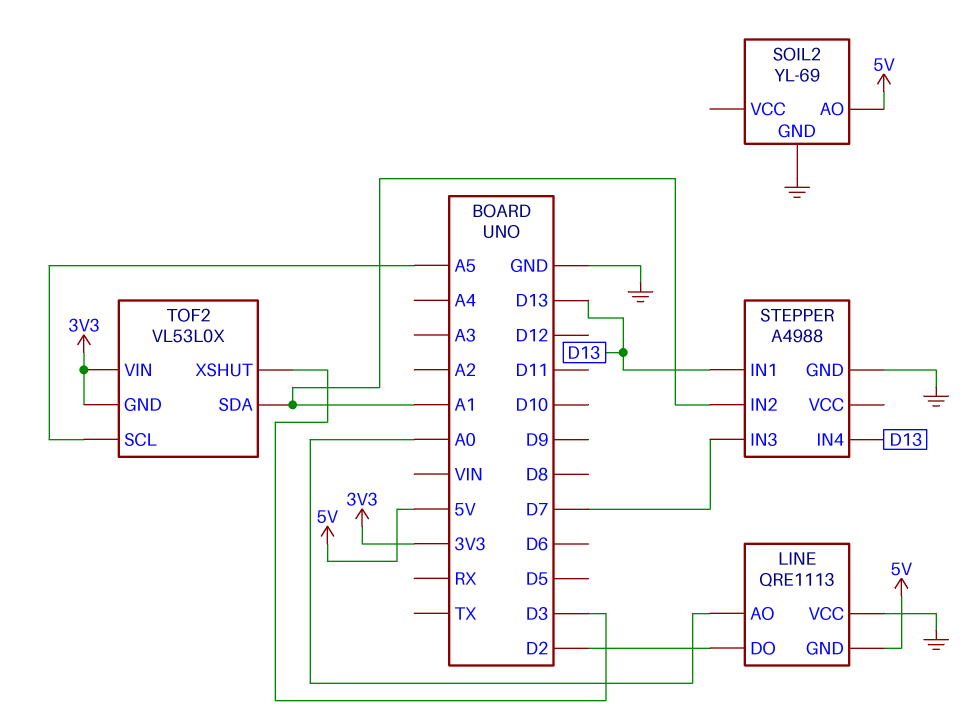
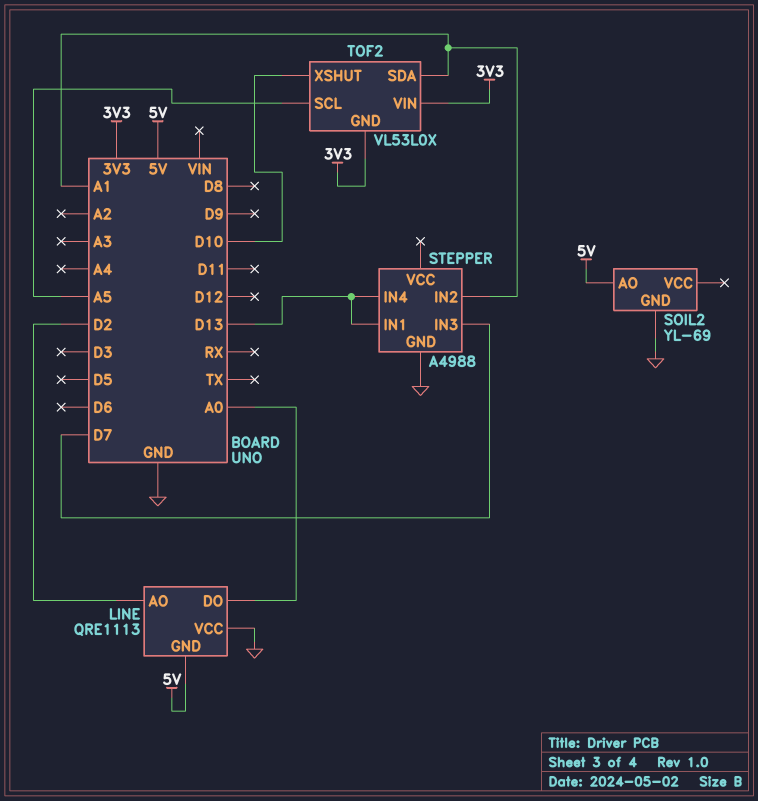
LINE pin AO: A0 -> D2
LINE pin DO: D2 -> A0
TOF2 pin XSHUT: D3 -> D10

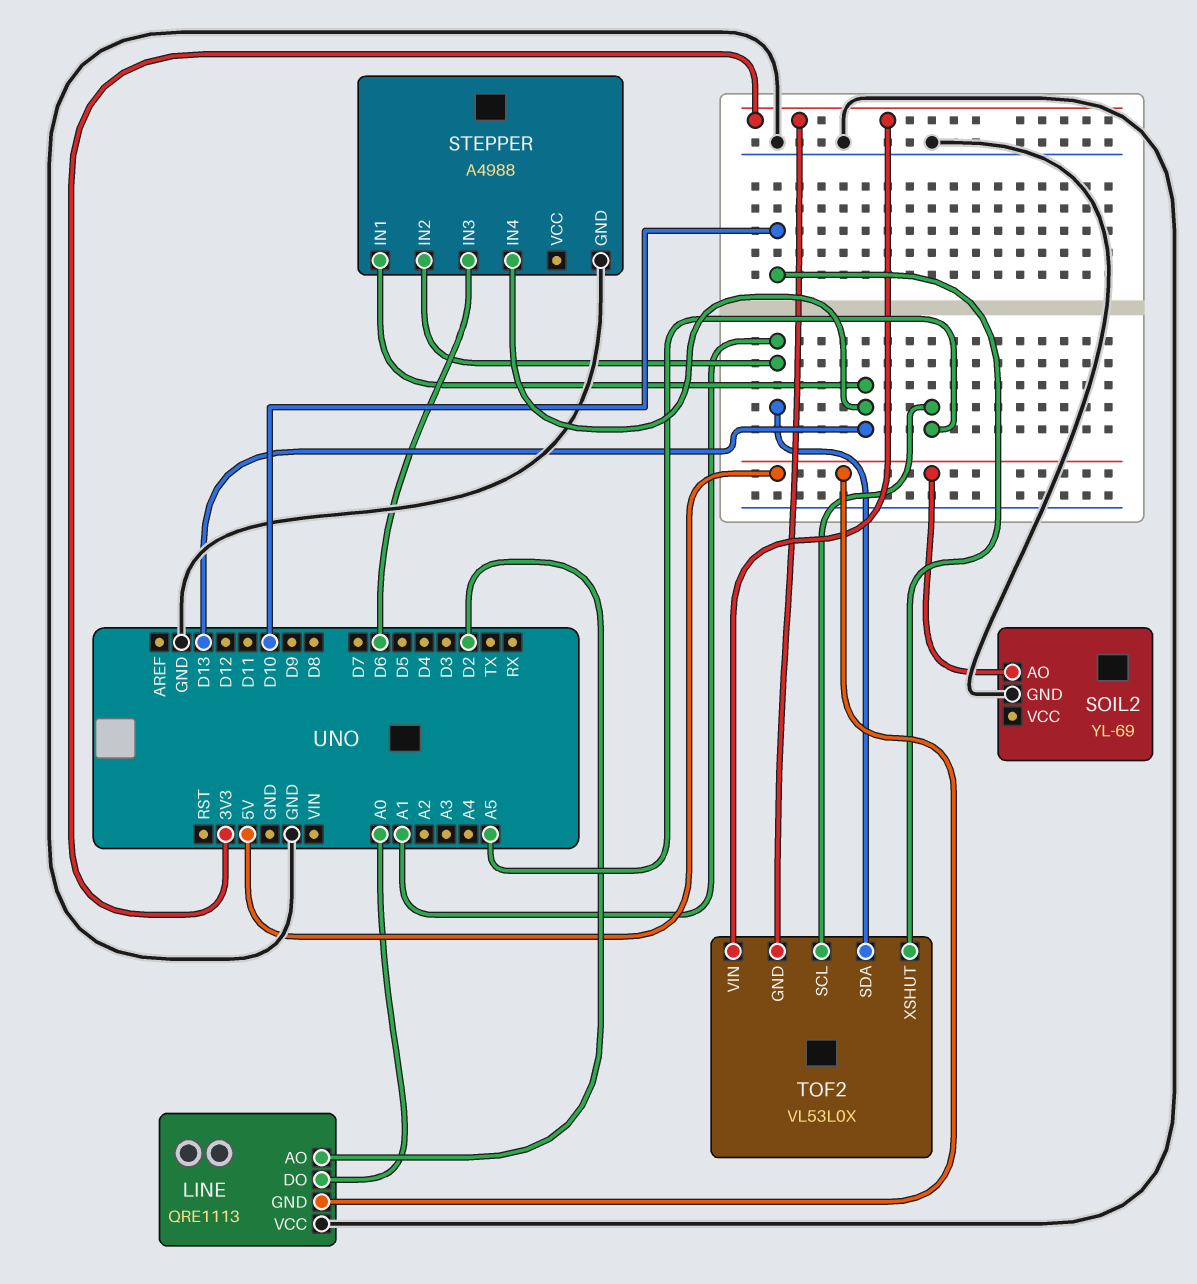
STEPPER pin IN3: D7 -> D6

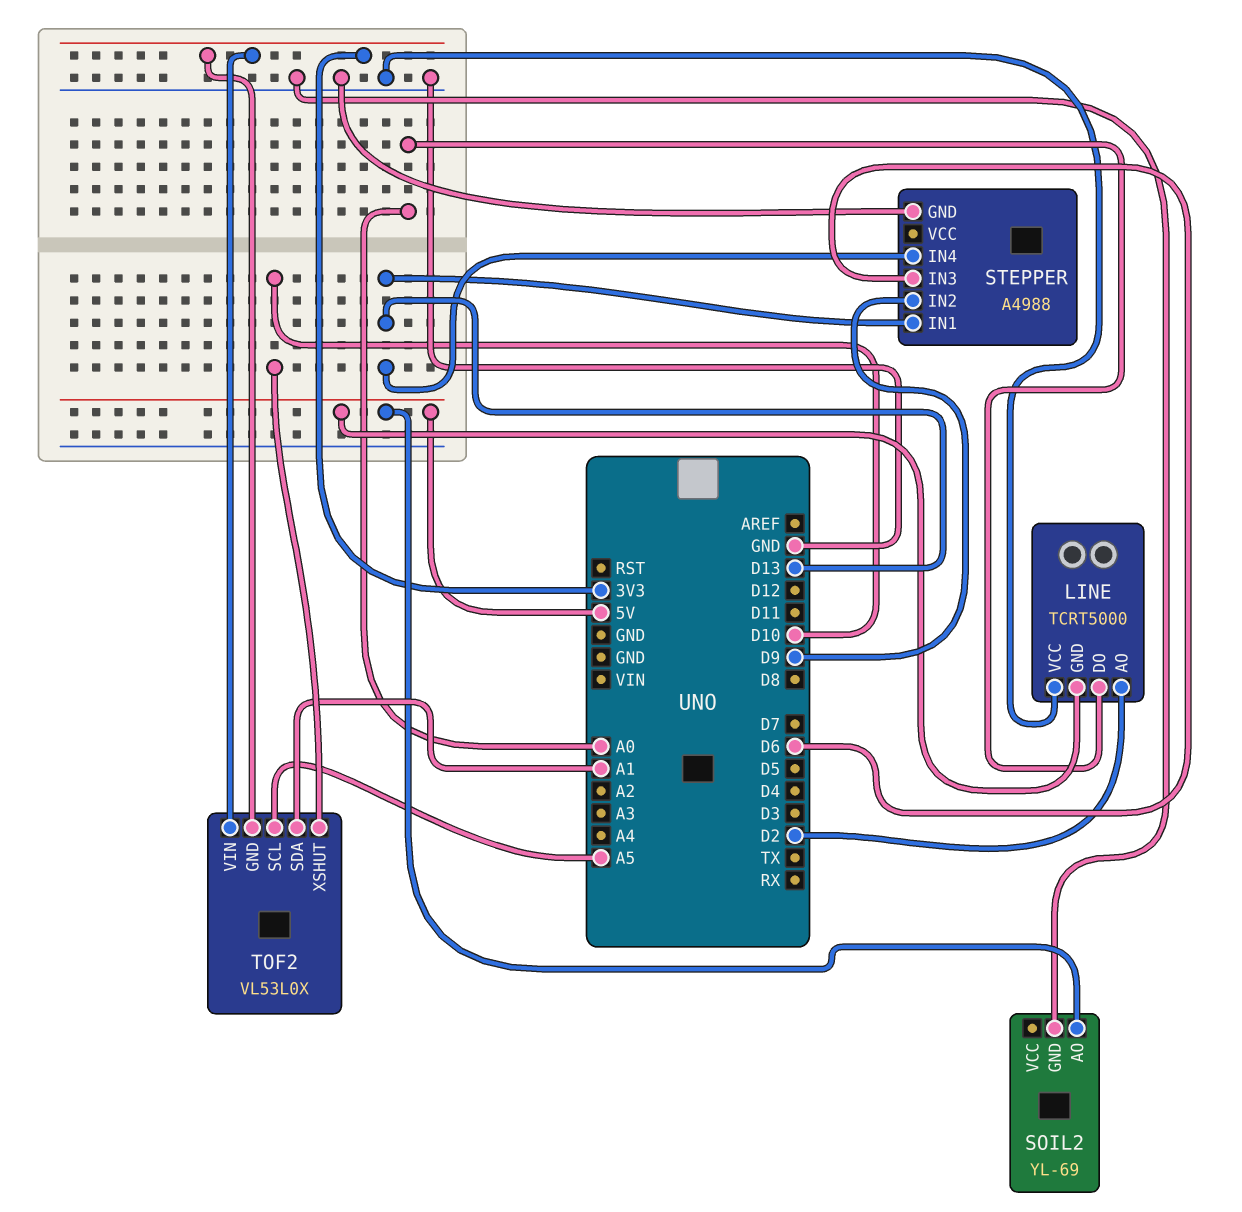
LINE: QRE1113 -> TCRT5000
STEPPER pin IN2: A1 -> D9

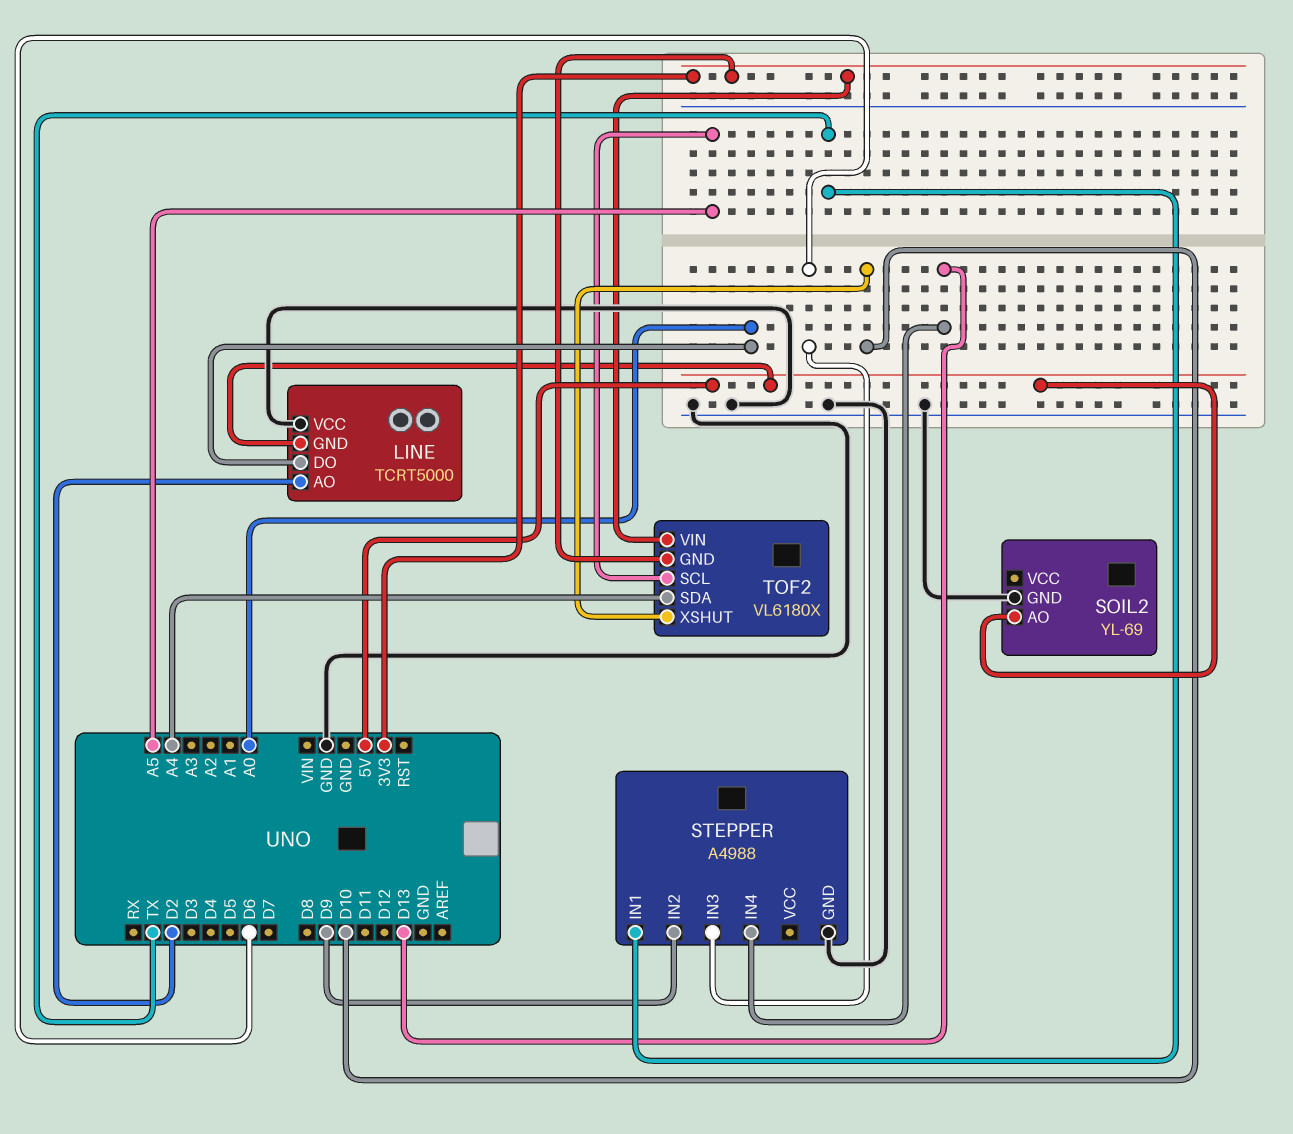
STEPPER pin IN1: D13 -> TX
TOF2: VL53L0X -> VL6180X
TOF2 pin SDA: A1 -> A4

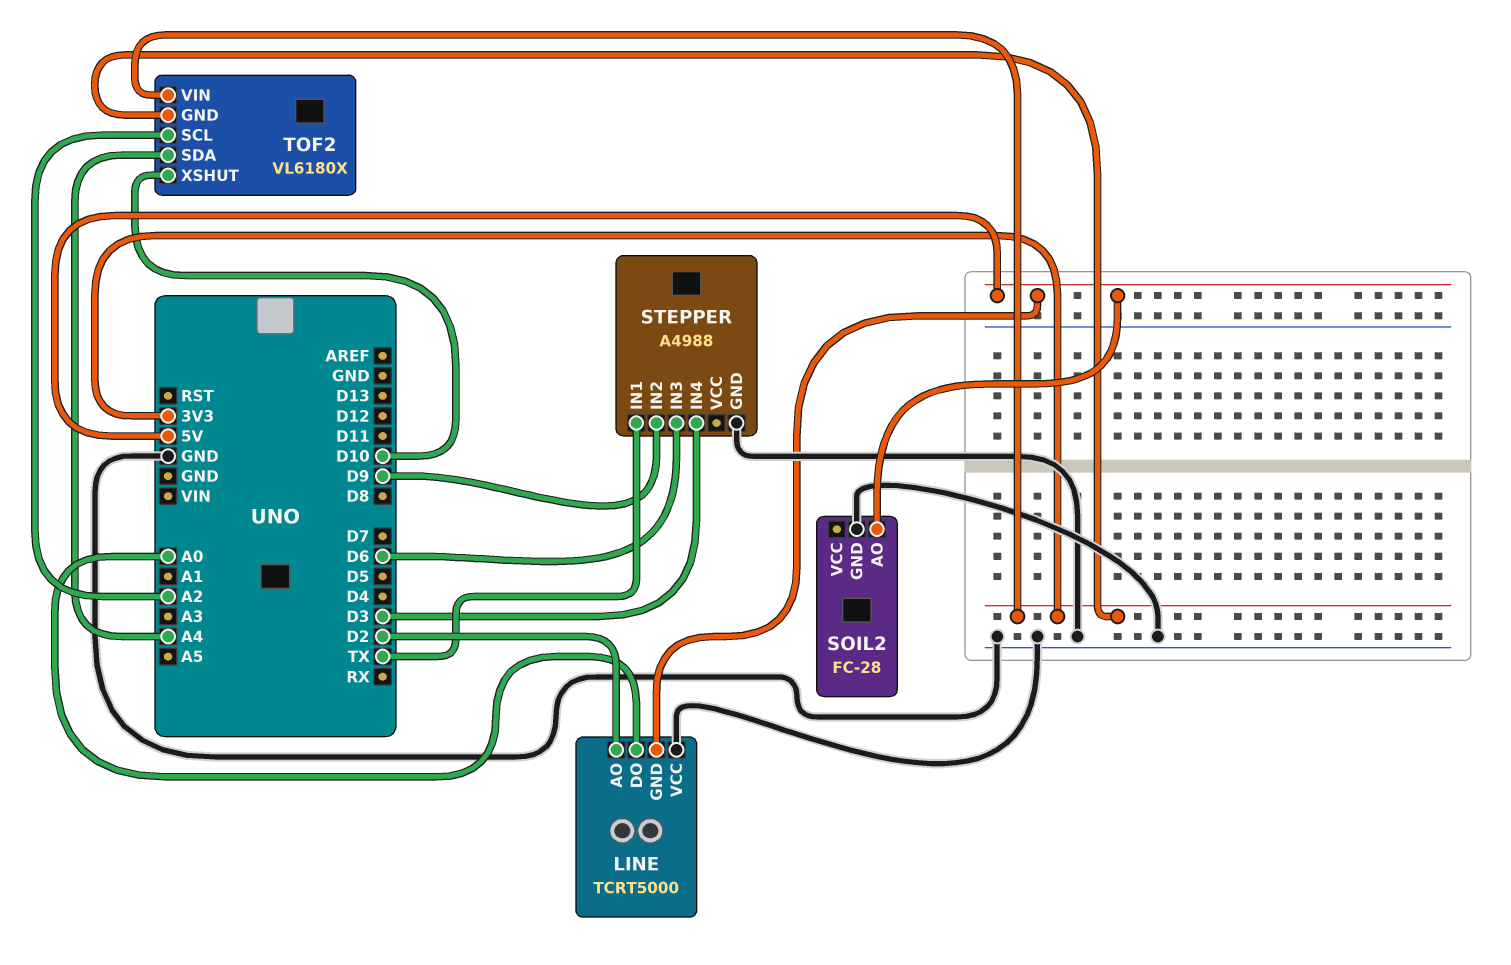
SOIL2: YL-69 -> FC-28
STEPPER pin IN4: D13 -> D3
TOF2 pin SCL: A5 -> A2

